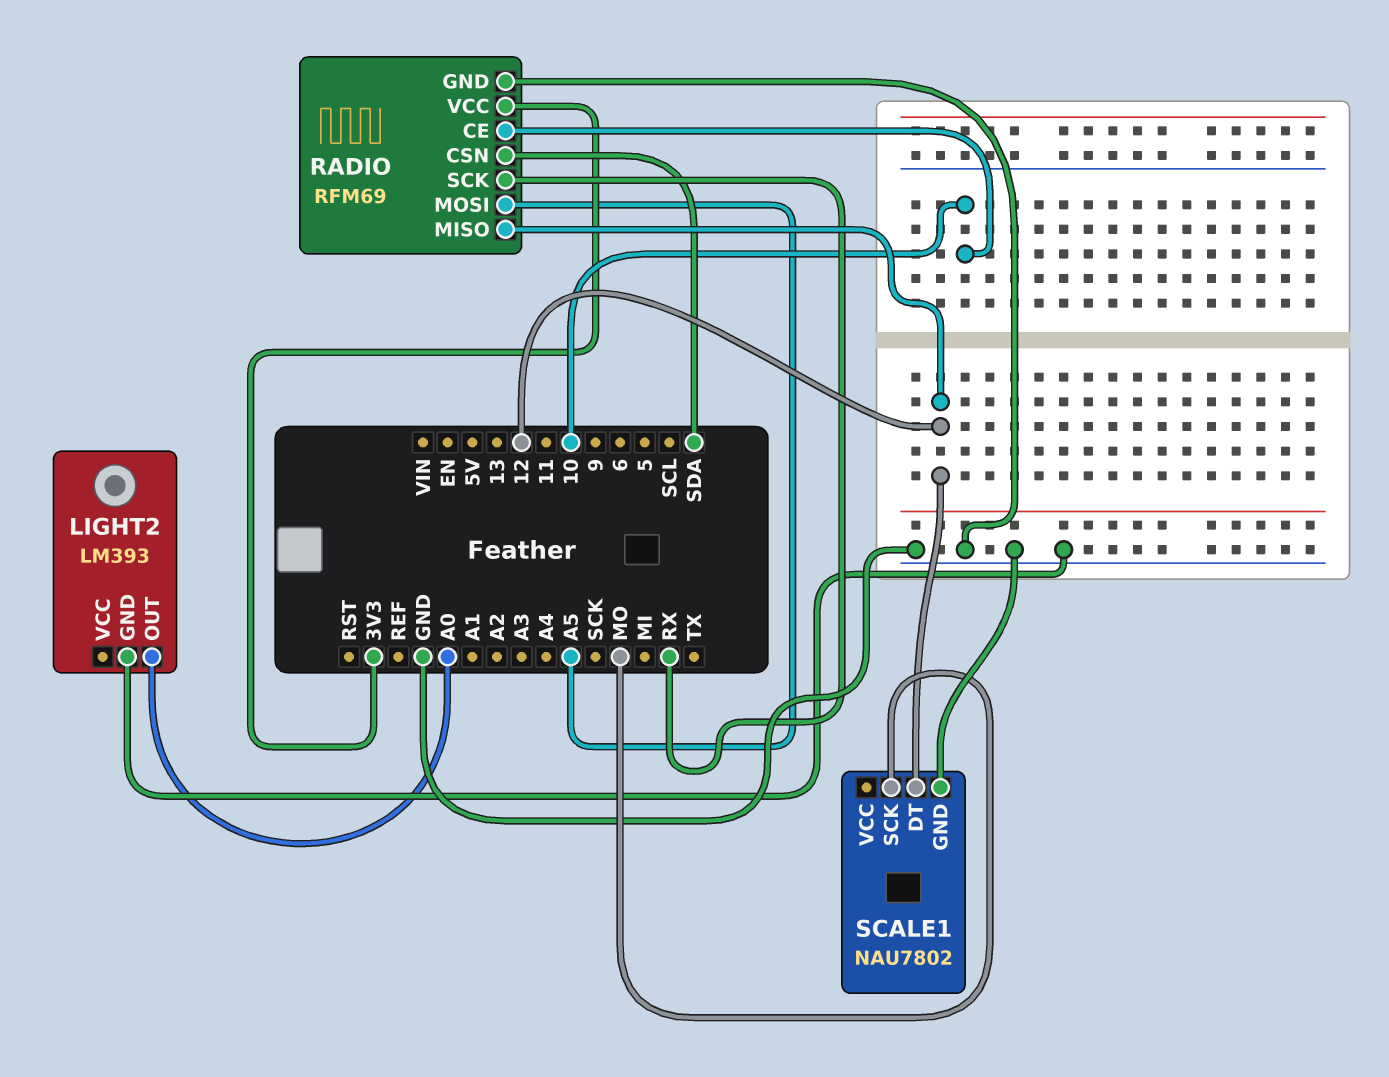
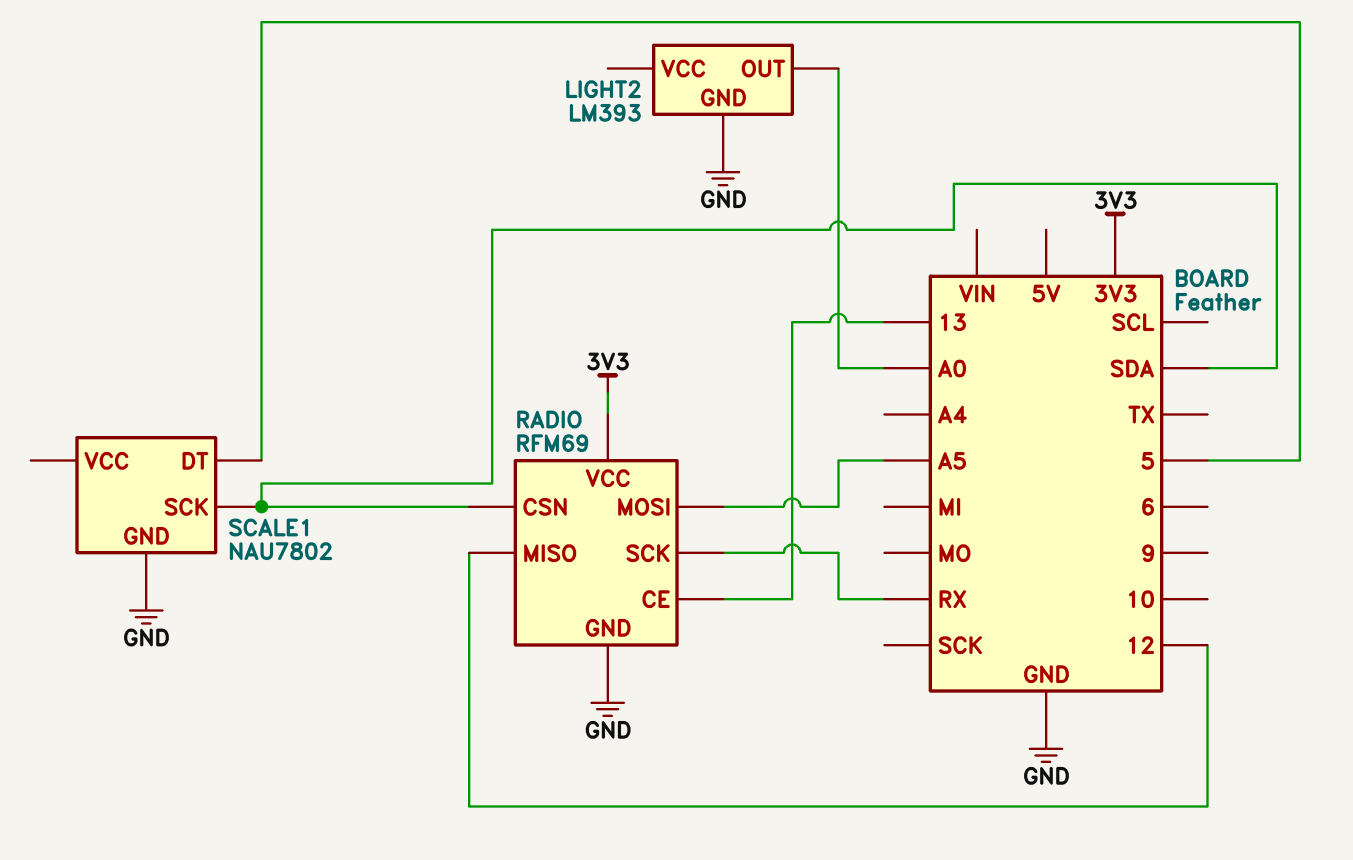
RADIO pin CE: 10 -> 13
SCALE1 pin DT: 12 -> 5
SCALE1 pin SCK: MO -> SDA

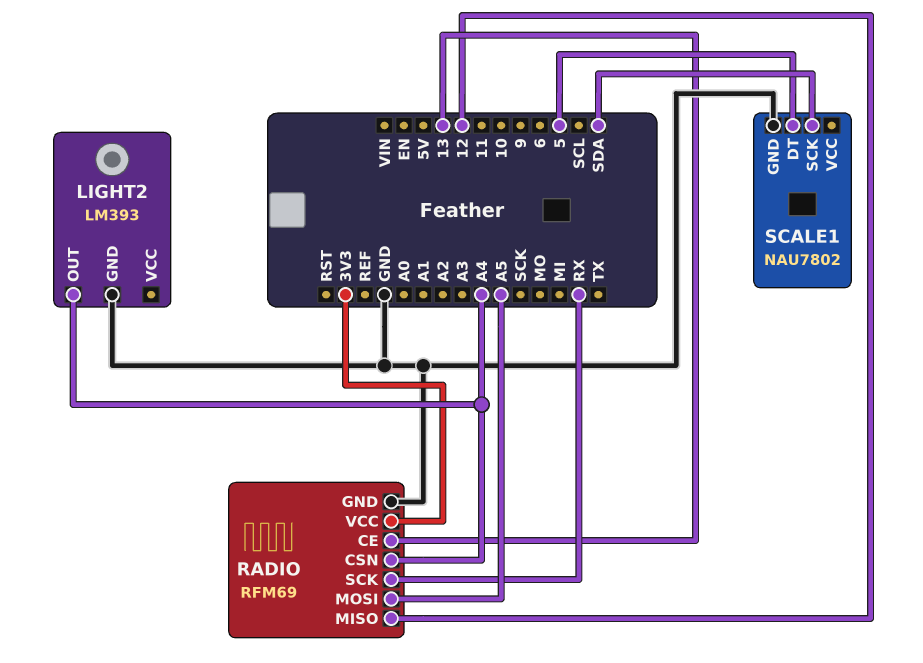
LIGHT2 pin OUT: A0 -> A4
RADIO pin CSN: SDA -> A4

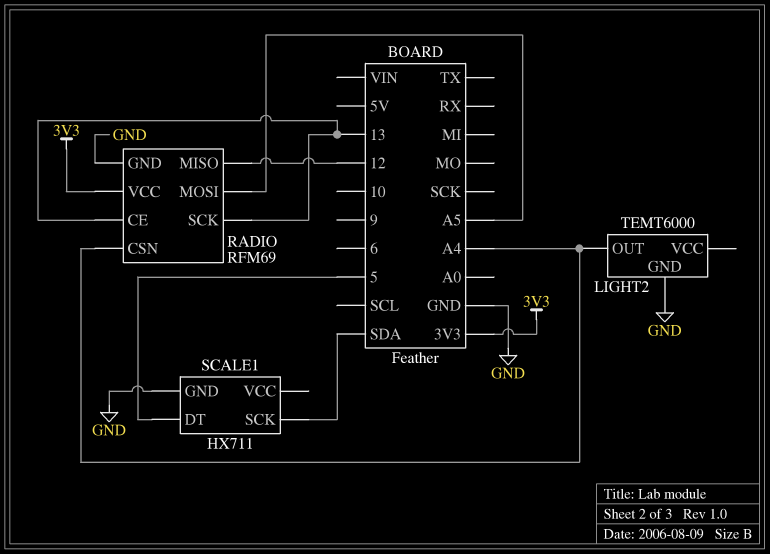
LIGHT2: LM393 -> TEMT6000
RADIO pin SCK: RX -> 13
SCALE1: NAU7802 -> HX711

